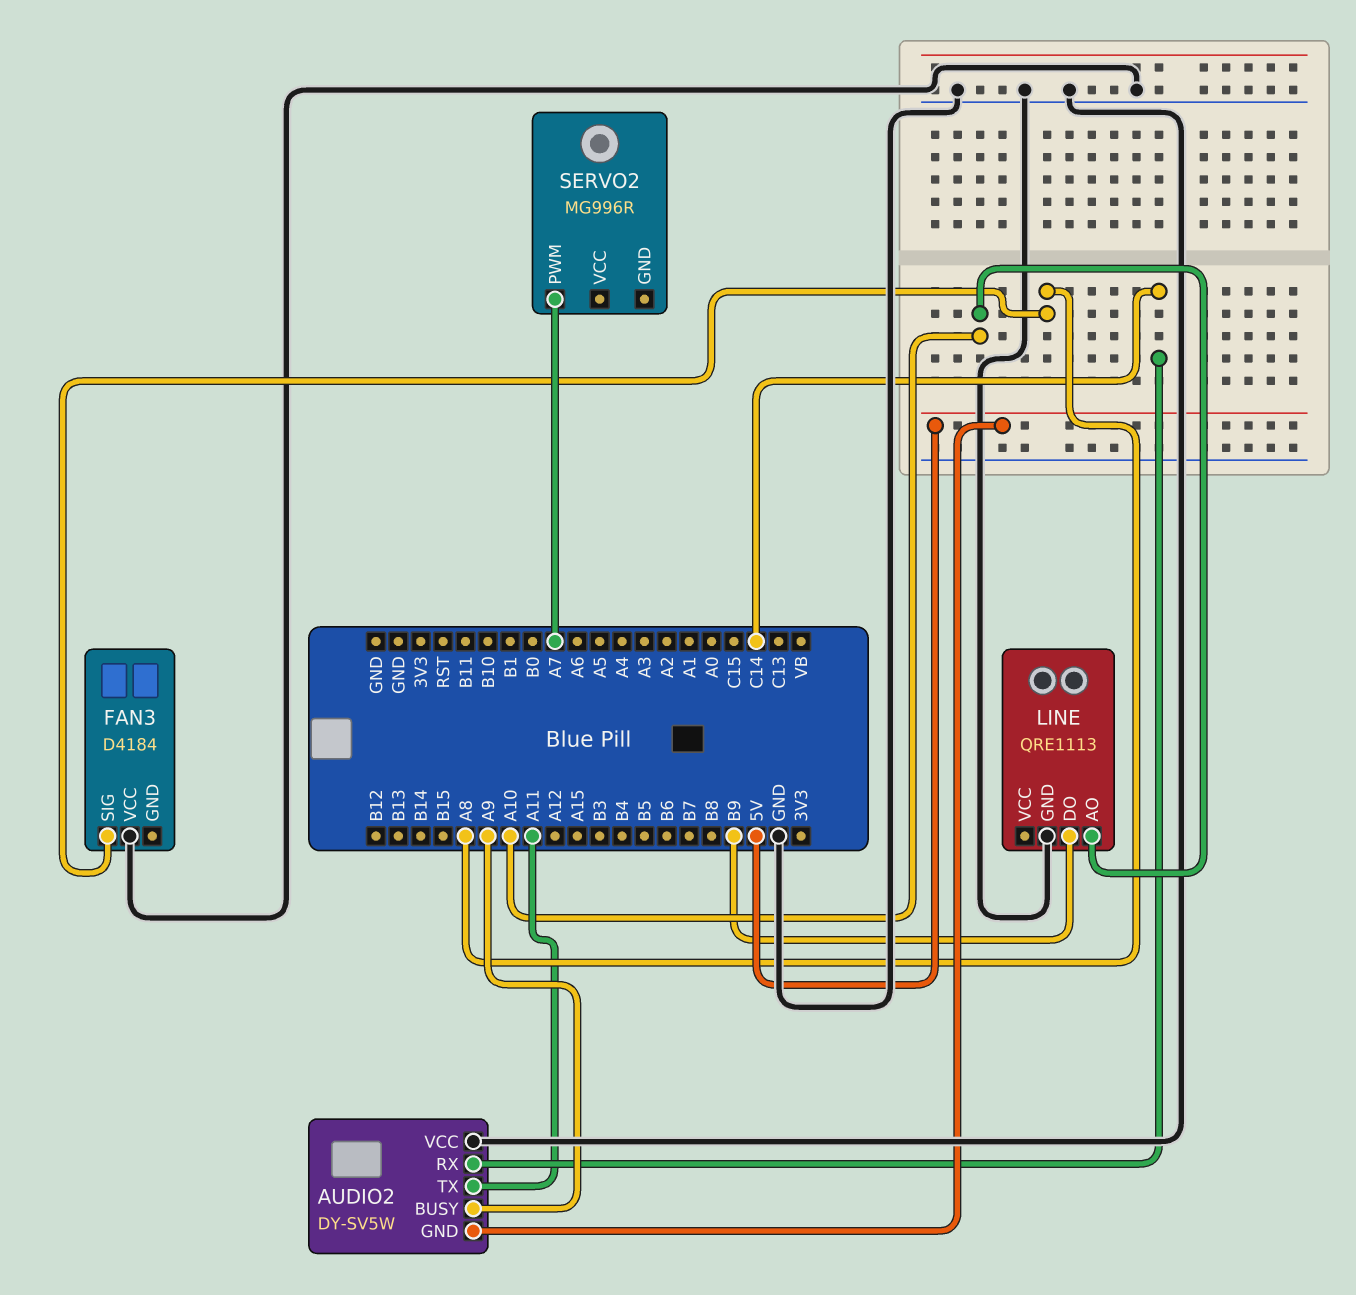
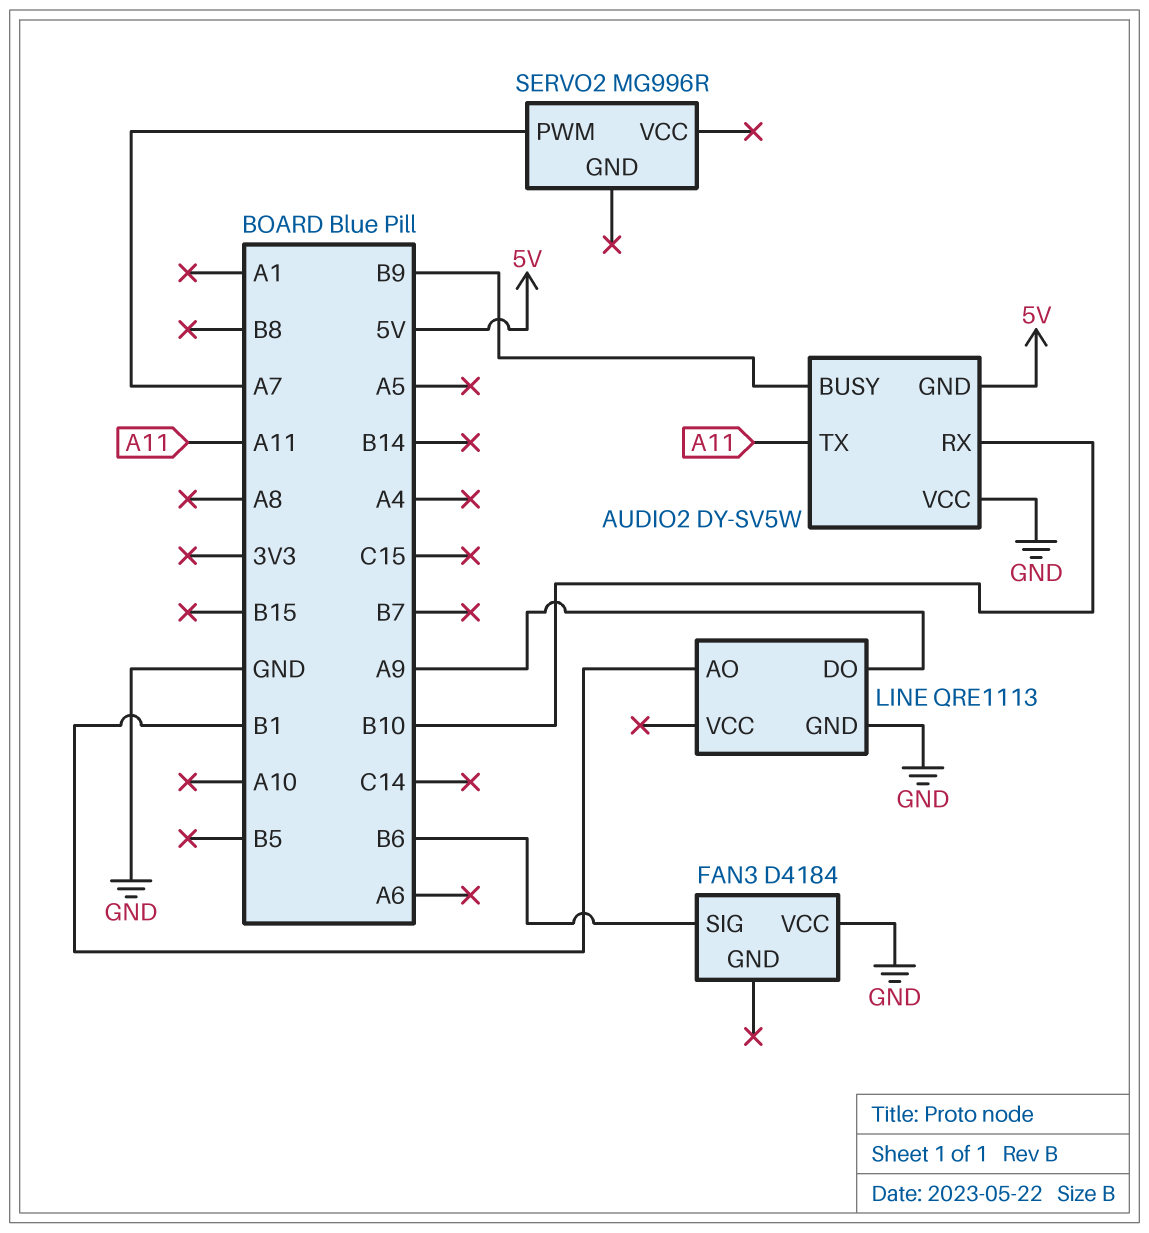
AUDIO2 pin BUSY: A9 -> B9
AUDIO2 pin RX: C14 -> B10
FAN3 pin SIG: A8 -> B6
LINE pin AO: A10 -> B1
LINE pin DO: B9 -> A9

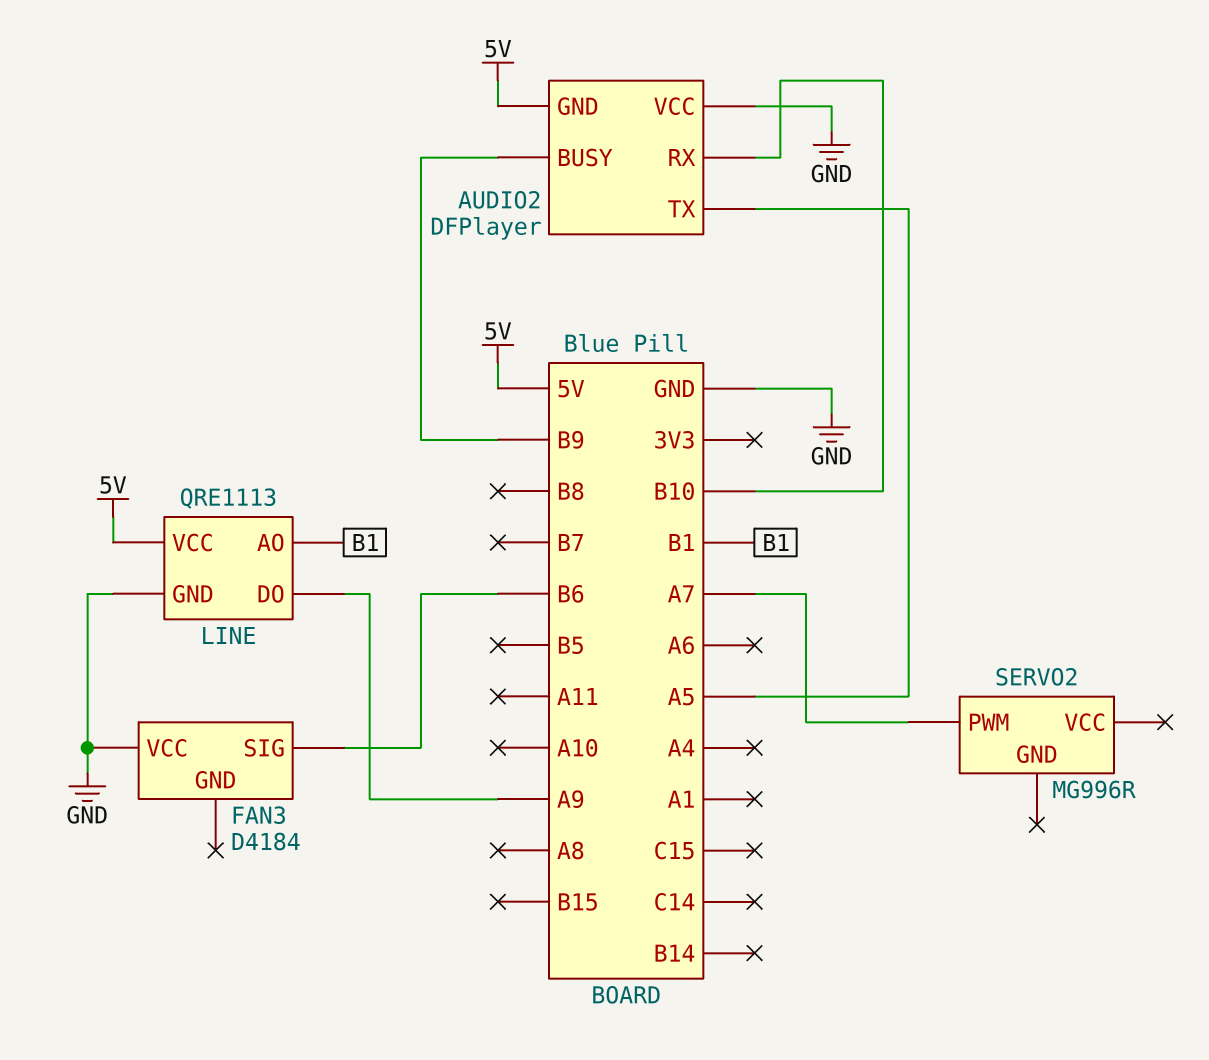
AUDIO2: DY-SV5W -> DFPlayer
AUDIO2 pin TX: A11 -> A5
LINE pin VCC: none -> 5V

